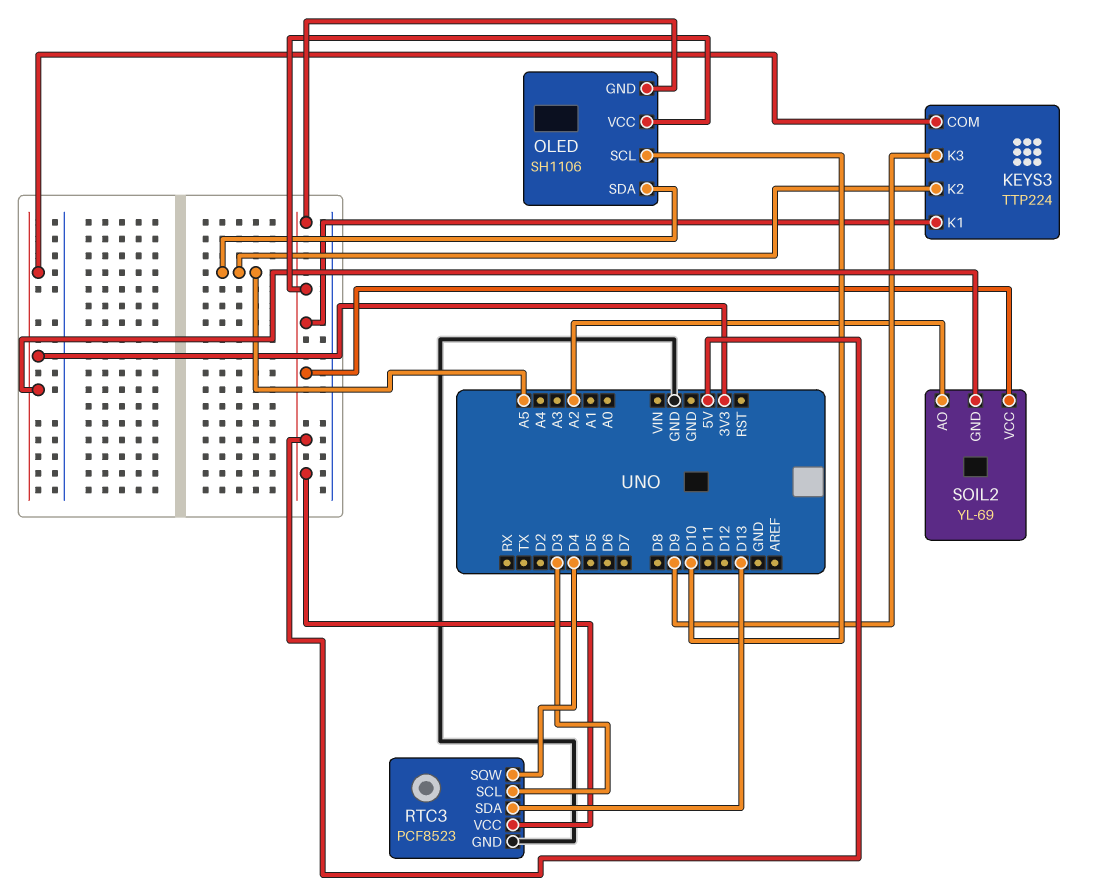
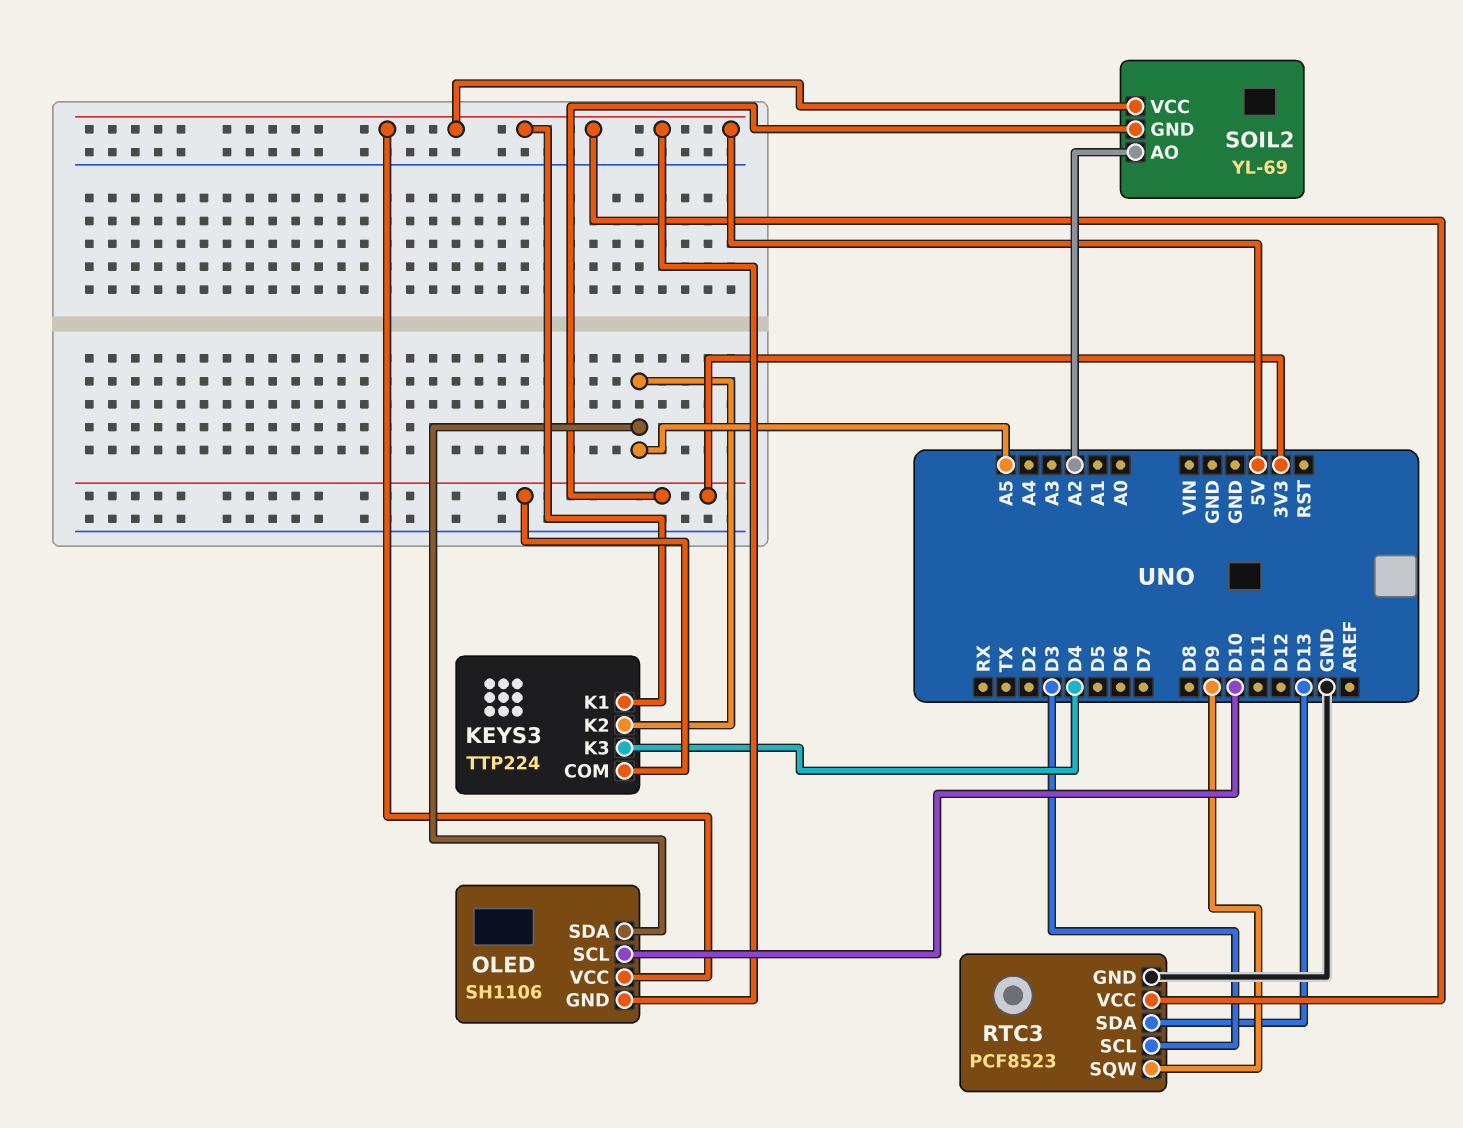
KEYS3 pin K3: D9 -> D4
RTC3 pin SQW: D4 -> D9

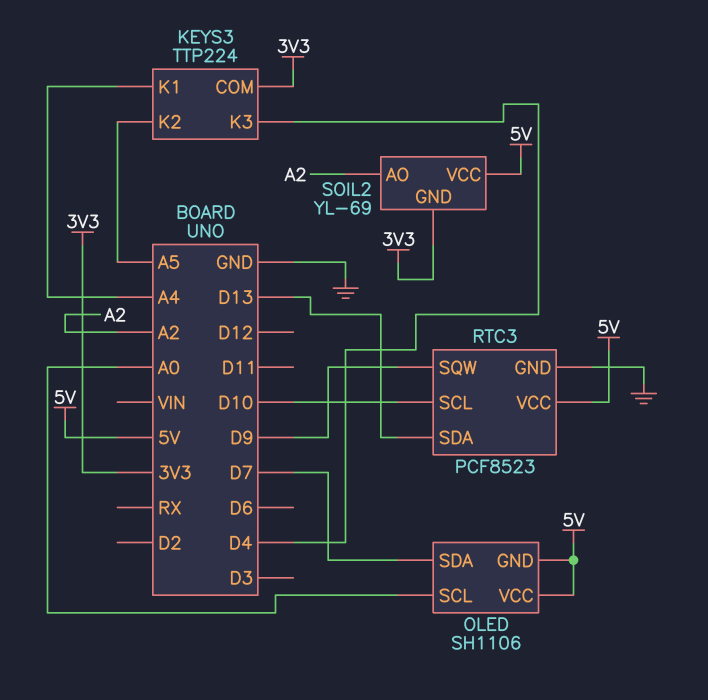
KEYS3 pin K1: 5V -> A4
OLED pin SCL: D10 -> A0
OLED pin SDA: A5 -> D7
RTC3 pin SCL: D3 -> D10

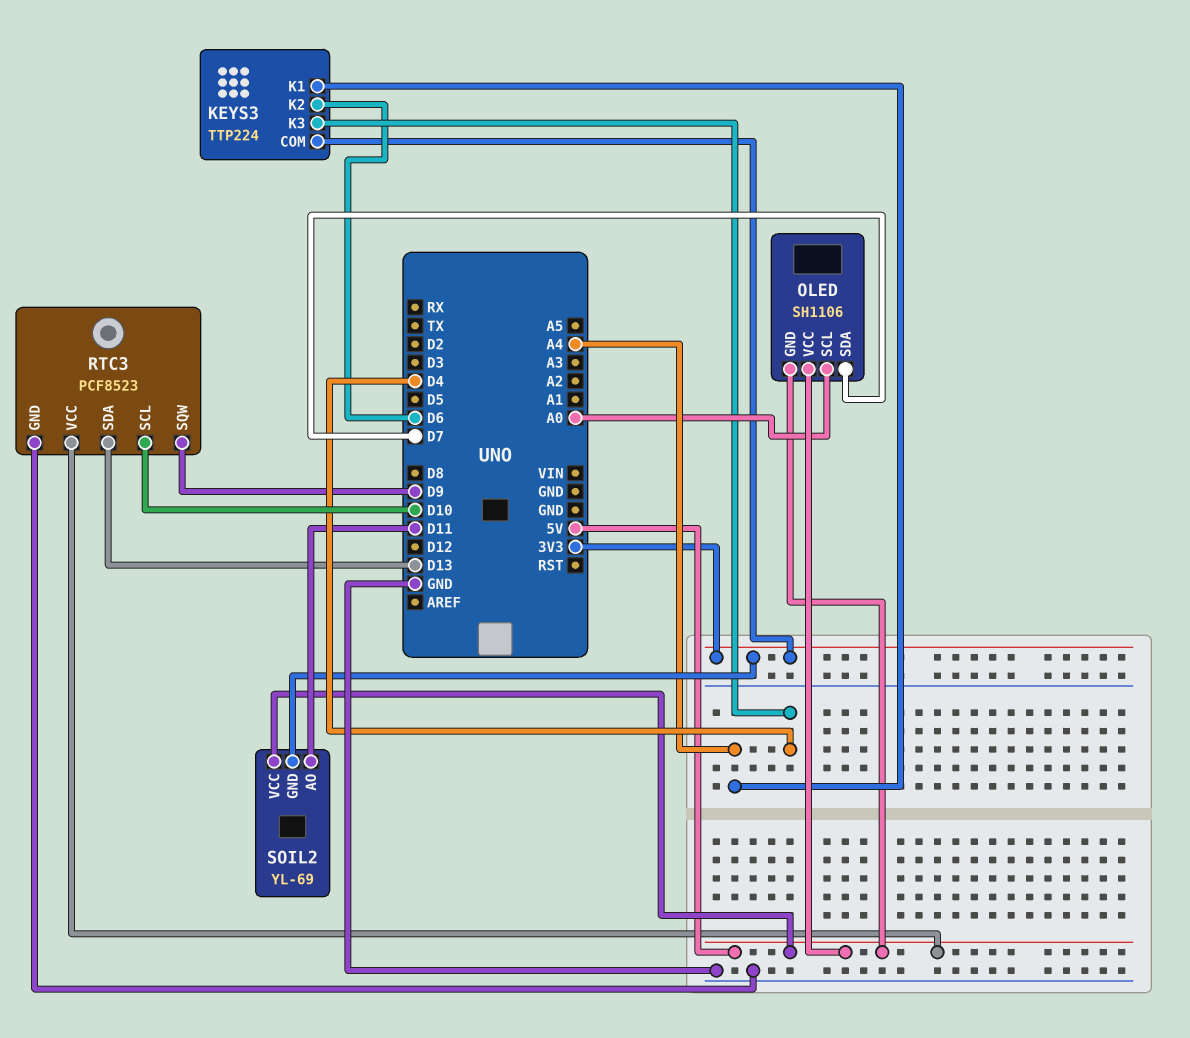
KEYS3 pin K2: A5 -> D6
SOIL2 pin AO: A2 -> D11

